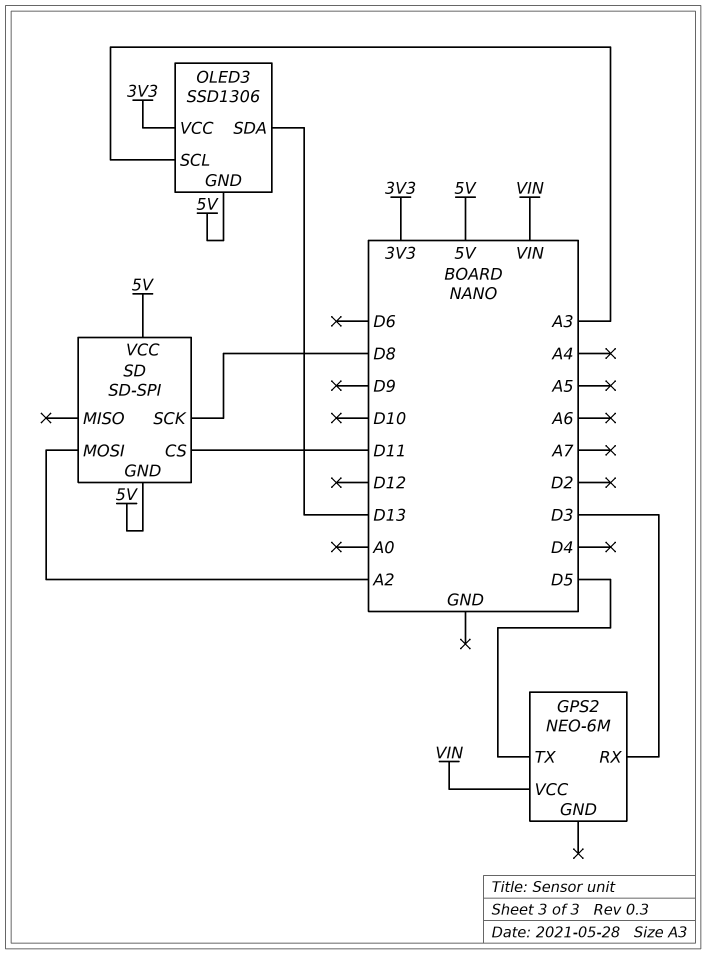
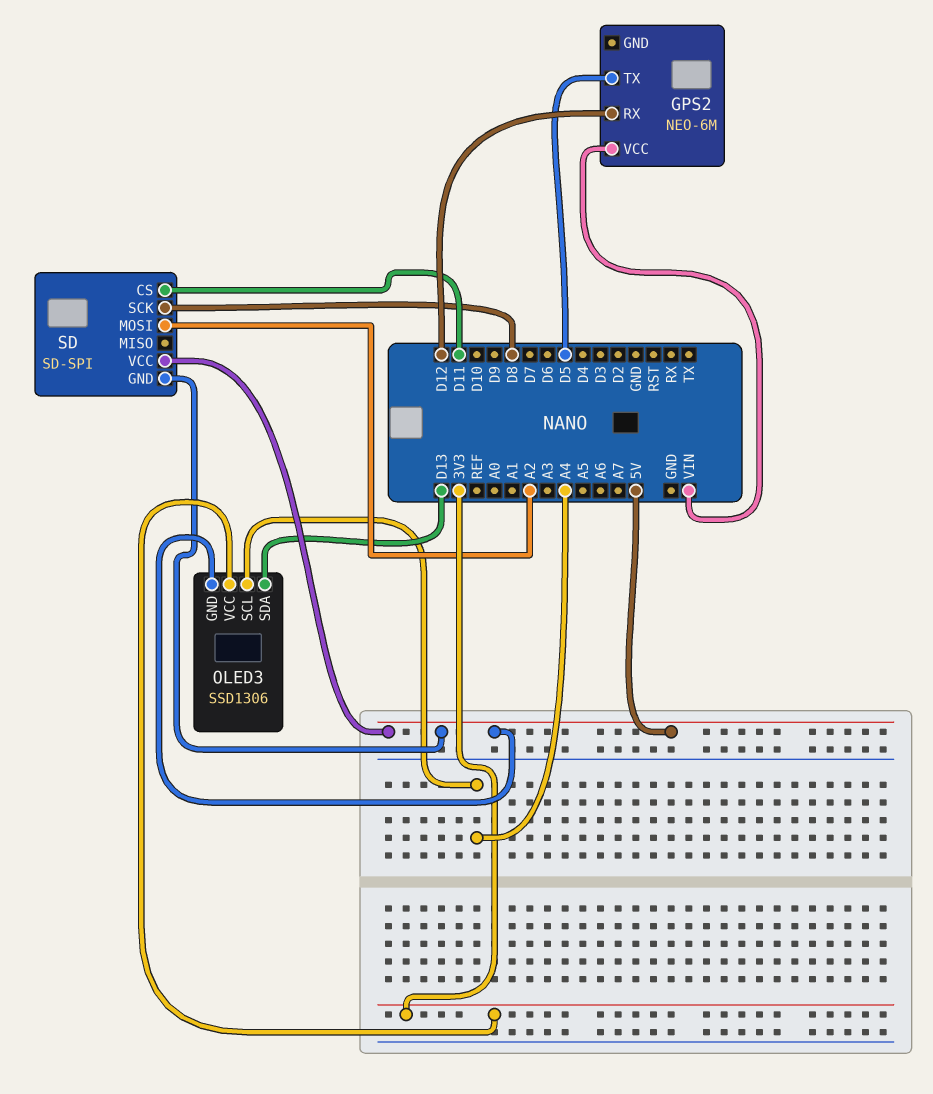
GPS2 pin RX: D3 -> D12
OLED3 pin SCL: A3 -> A4

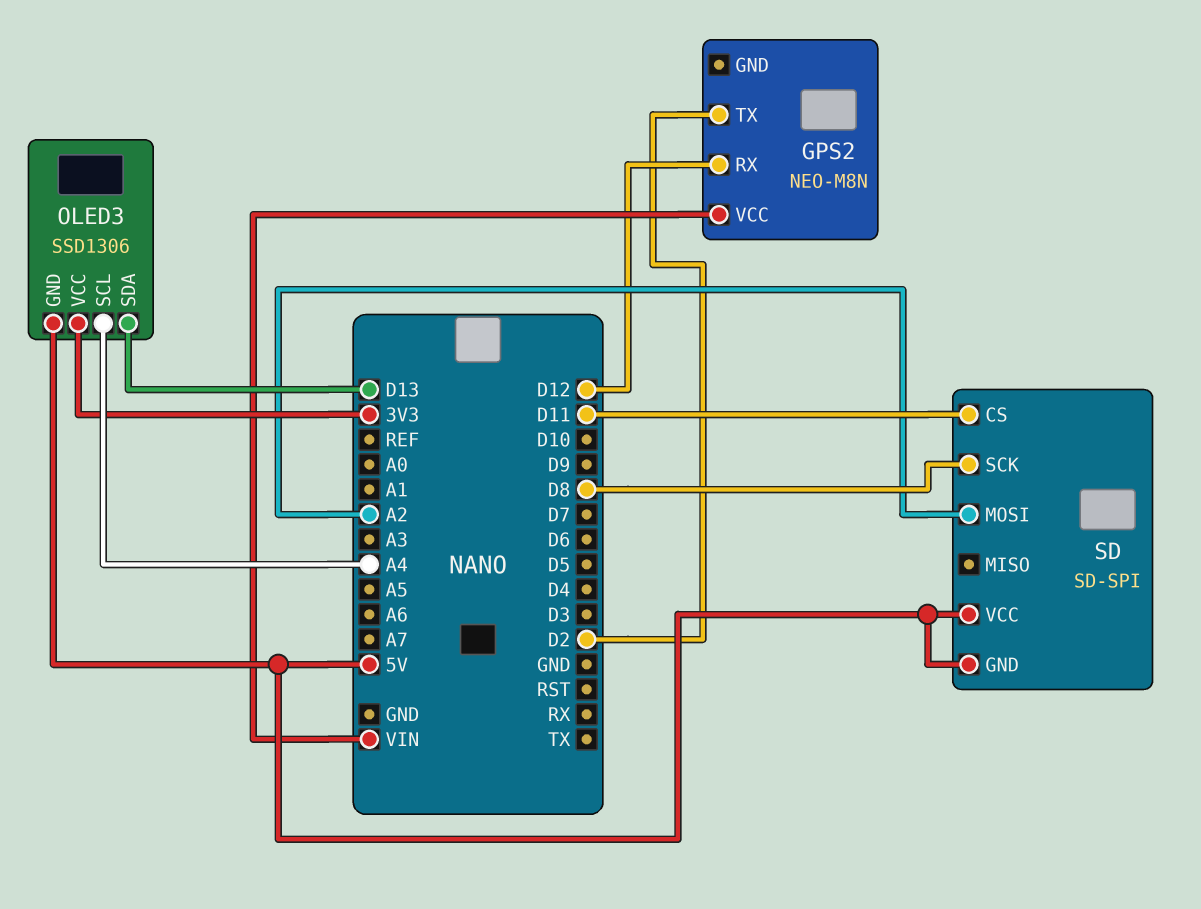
GPS2: NEO-6M -> NEO-M8N
GPS2 pin TX: D5 -> D2

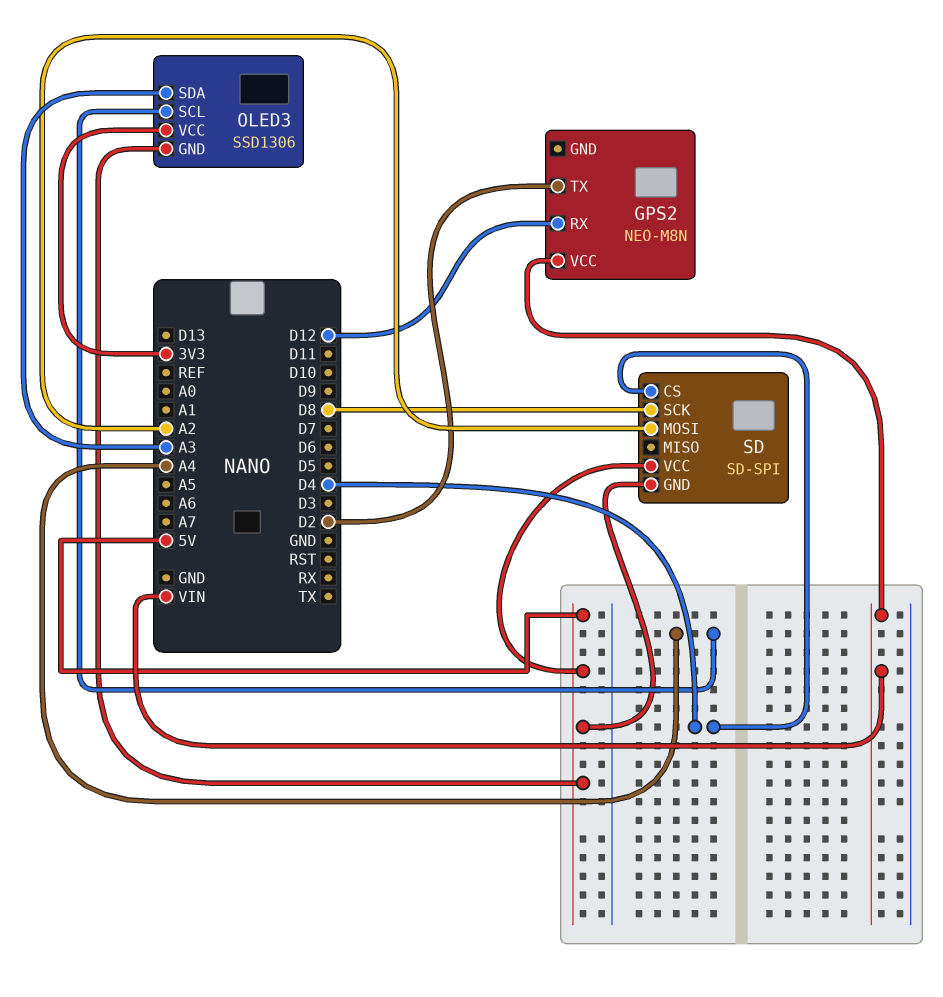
OLED3 pin SDA: D13 -> A3
SD pin CS: D11 -> D4

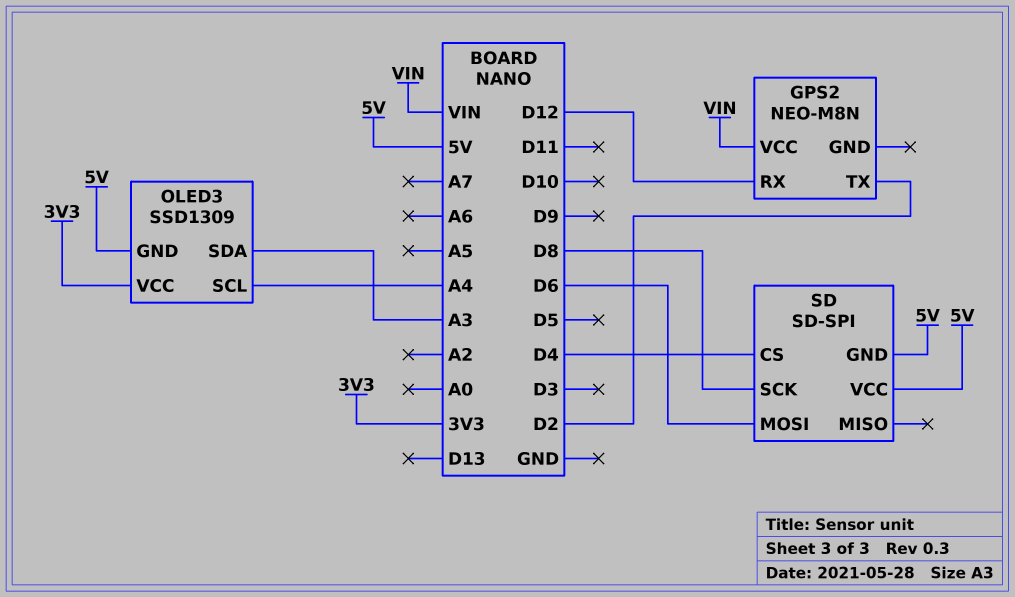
OLED3: SSD1306 -> SSD1309
SD pin MOSI: A2 -> D6

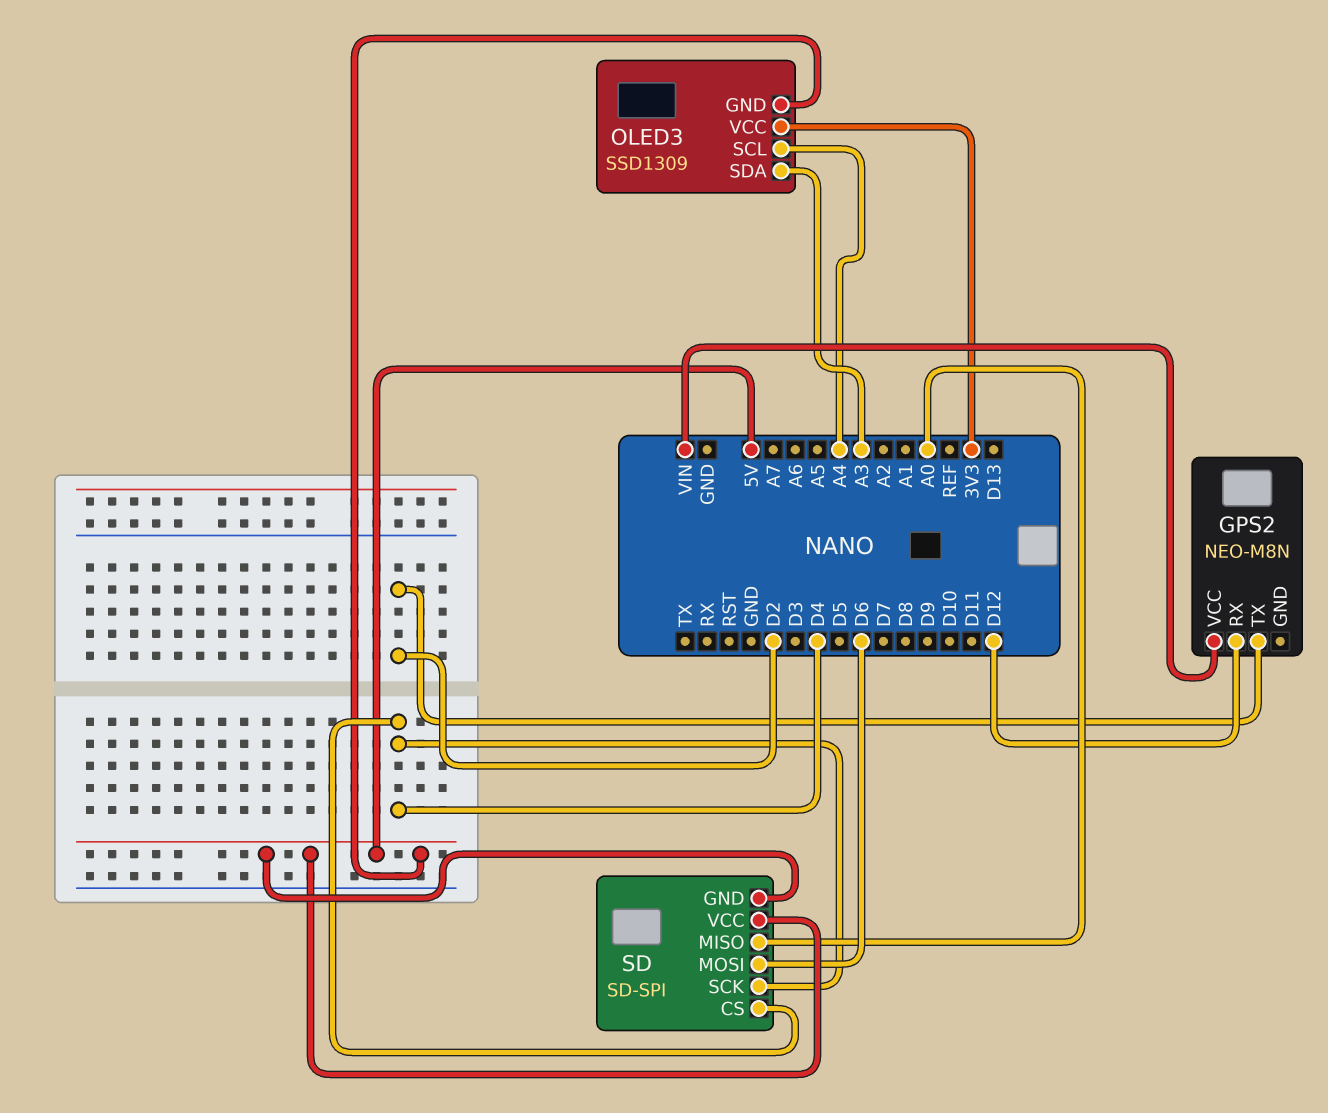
SD pin MISO: none -> A0
SD pin SCK: D8 -> D4

